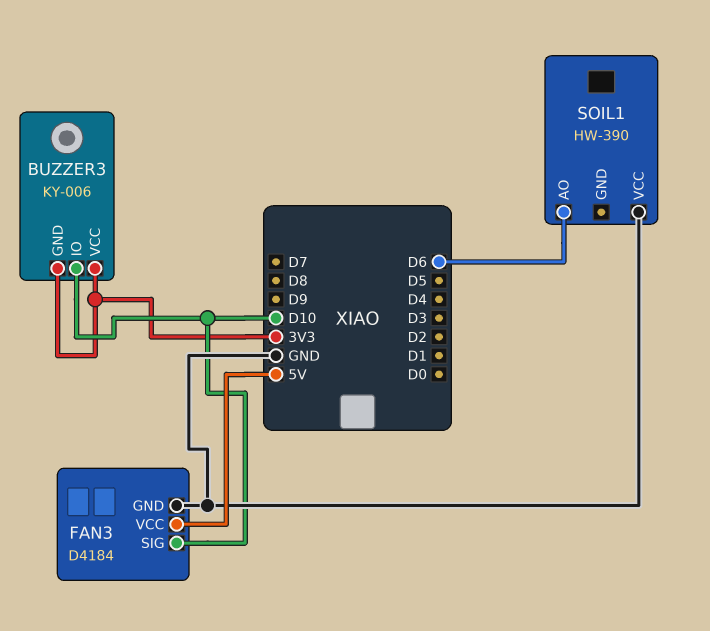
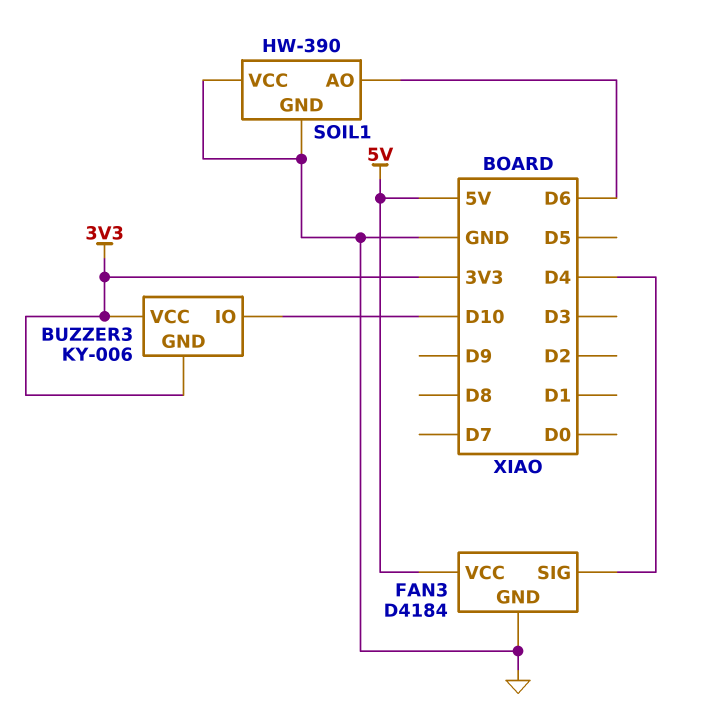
FAN3 pin SIG: D10 -> D4
SOIL1 pin GND: none -> GND

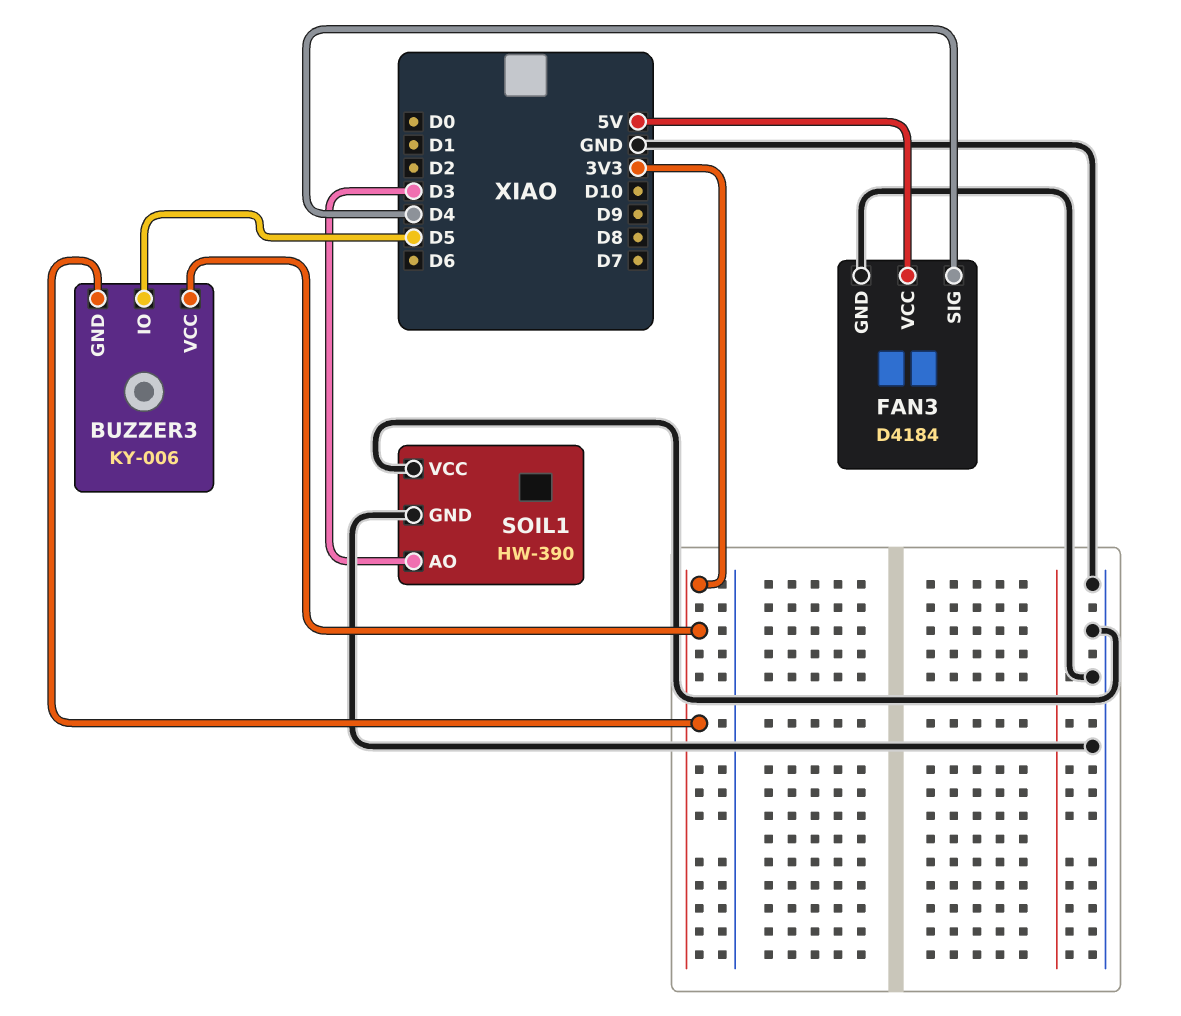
BUZZER3 pin IO: D10 -> D5
SOIL1 pin AO: D6 -> D3

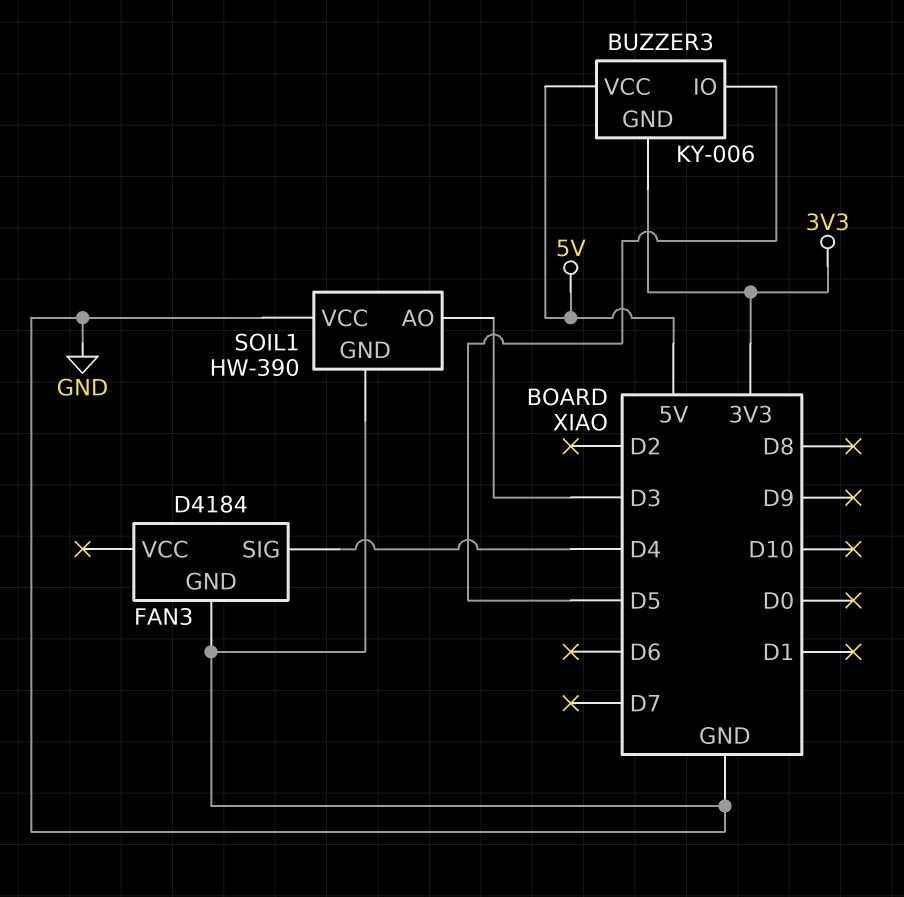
BUZZER3 pin VCC: 3V3 -> 5V
FAN3 pin VCC: 5V -> none

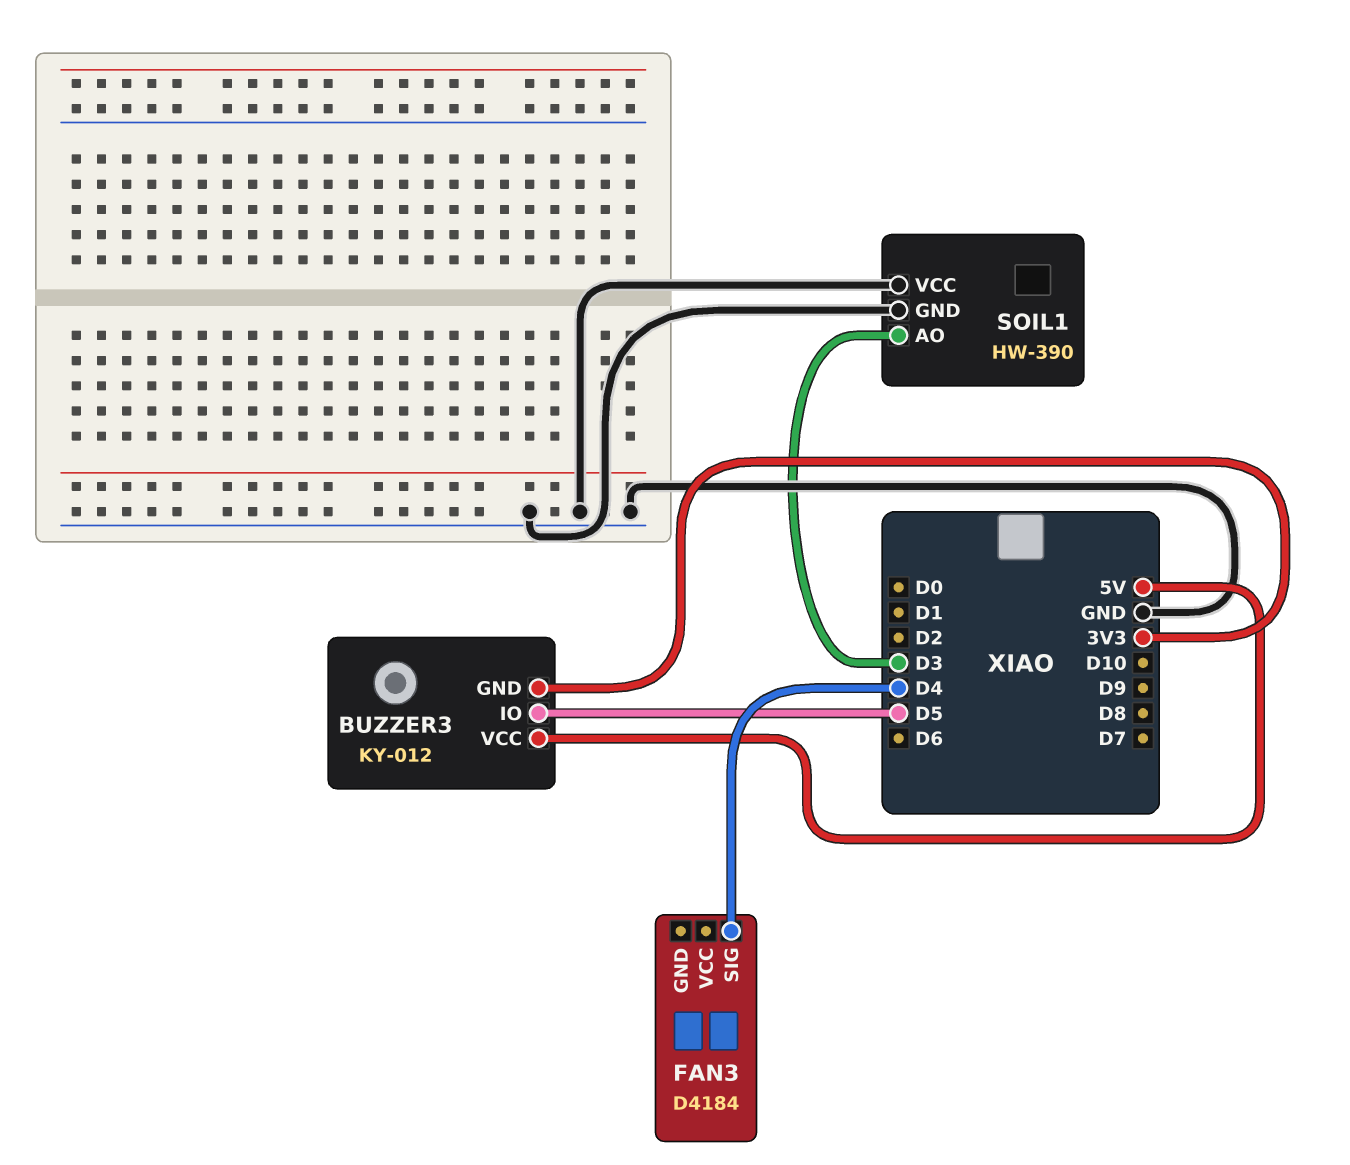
BUZZER3: KY-006 -> KY-012
FAN3 pin GND: GND -> none

